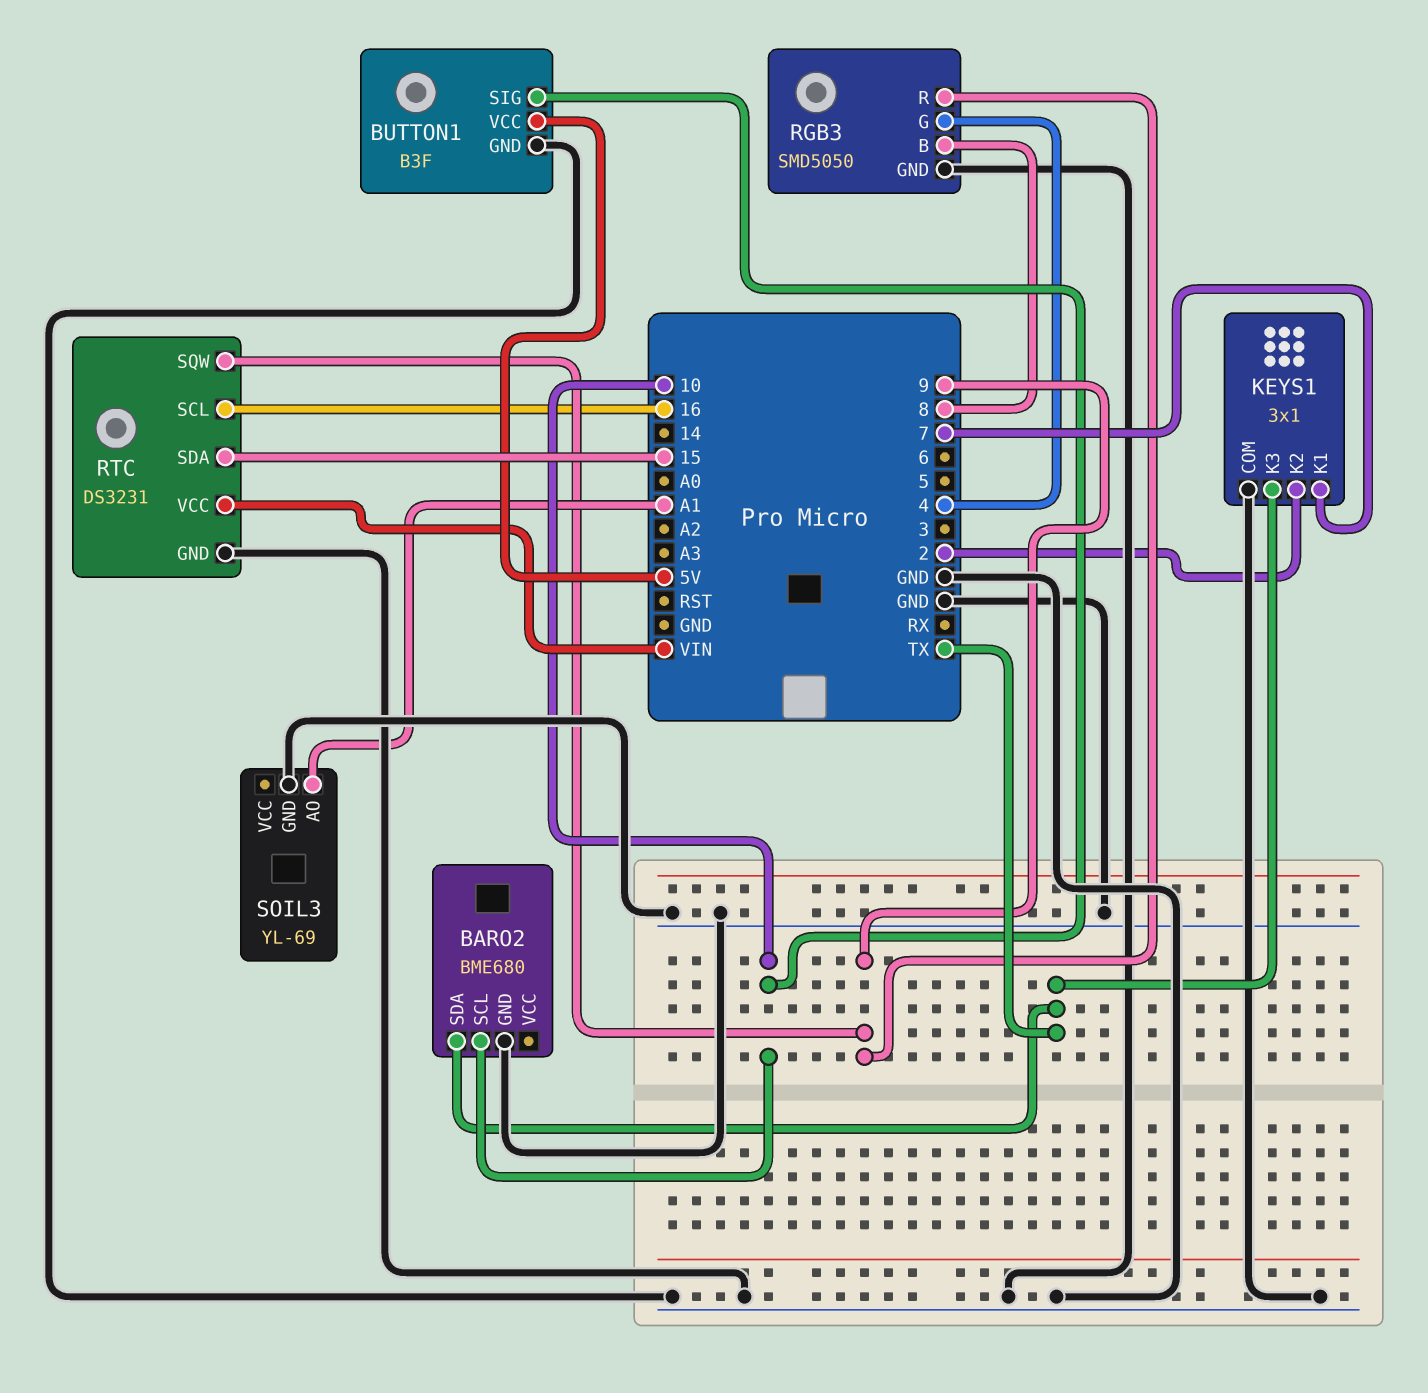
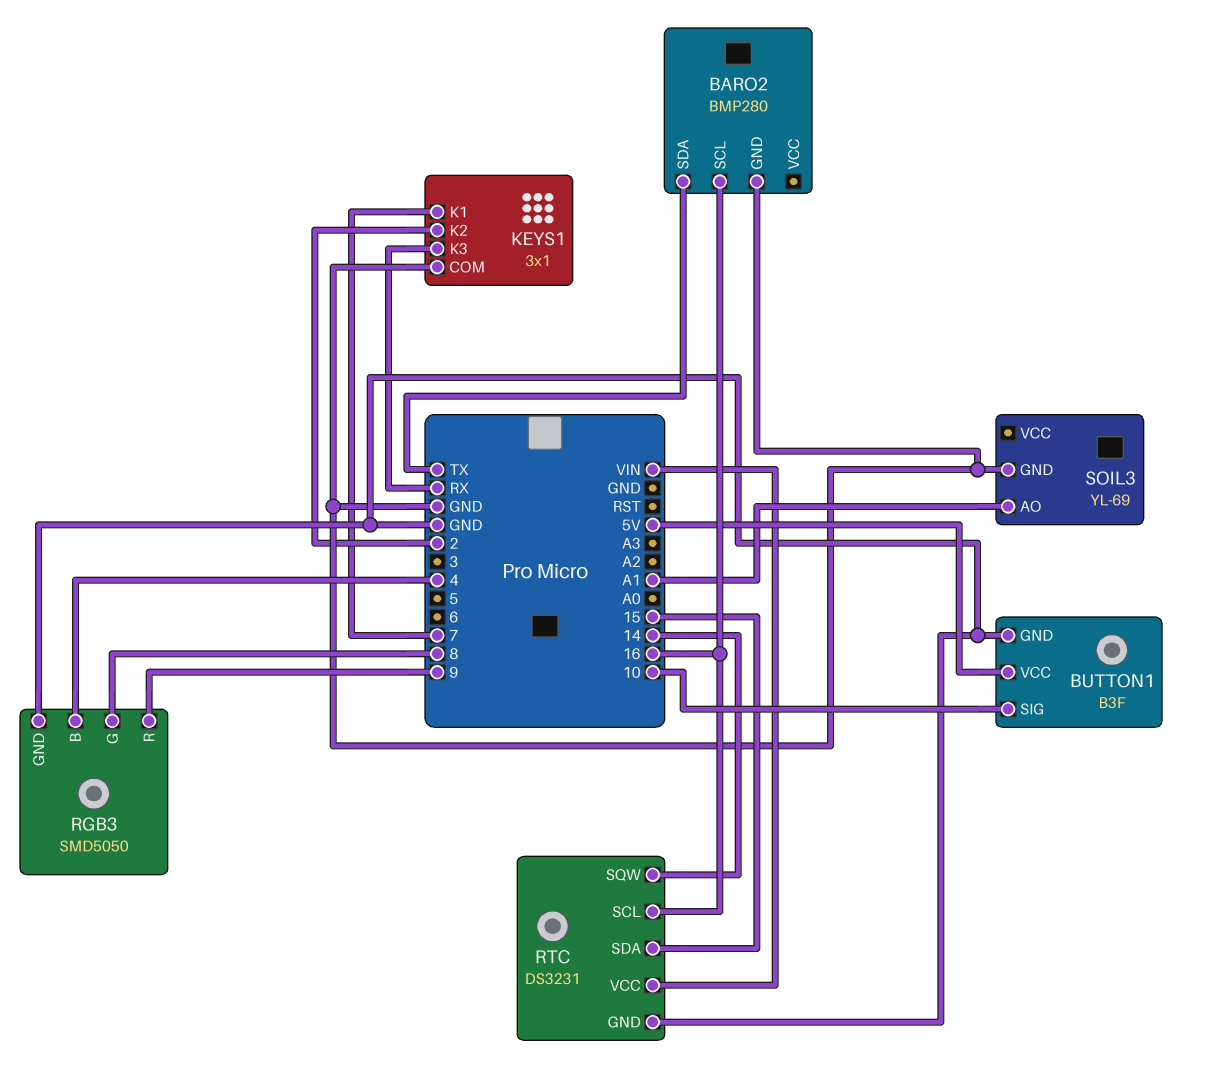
BARO2: BME680 -> BMP280
BARO2 pin SCL: 10 -> 16
KEYS1 pin K3: TX -> RX
RGB3 pin B: 8 -> 4
RGB3 pin G: 4 -> 8
RTC pin SQW: 9 -> 14

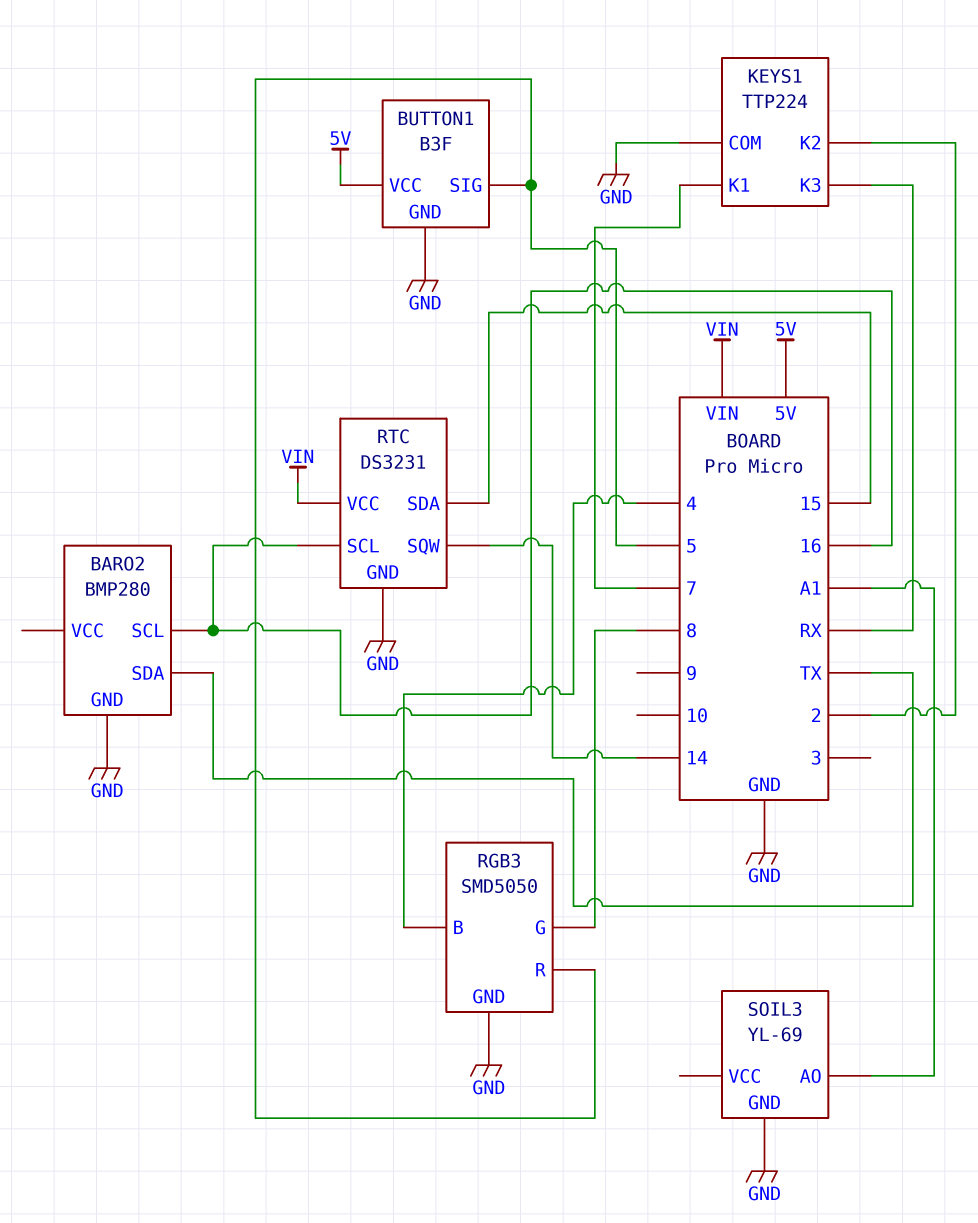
BUTTON1 pin SIG: 10 -> 5
KEYS1: 3x1 -> TTP224
RGB3 pin R: 9 -> 5

